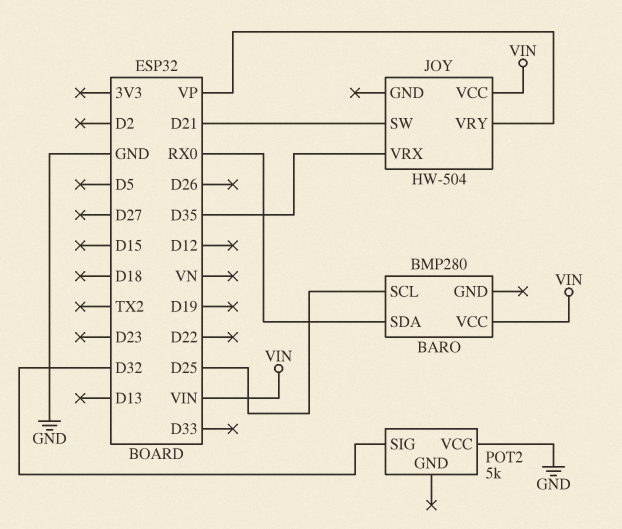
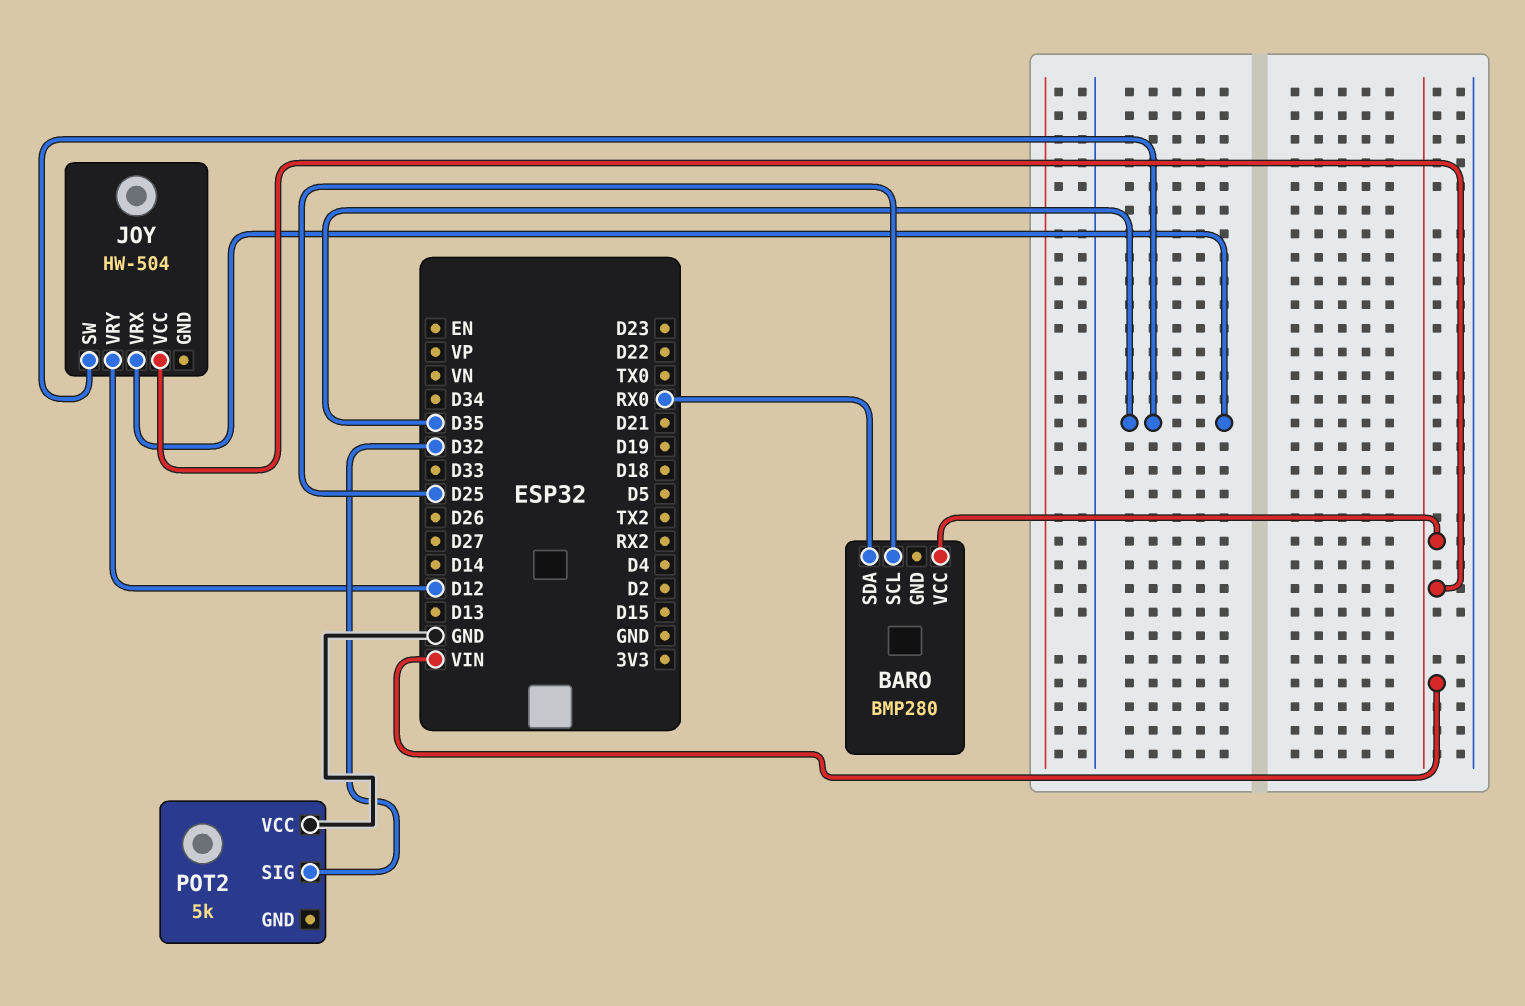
JOY pin SW: D21 -> D35
JOY pin VRY: VP -> D12

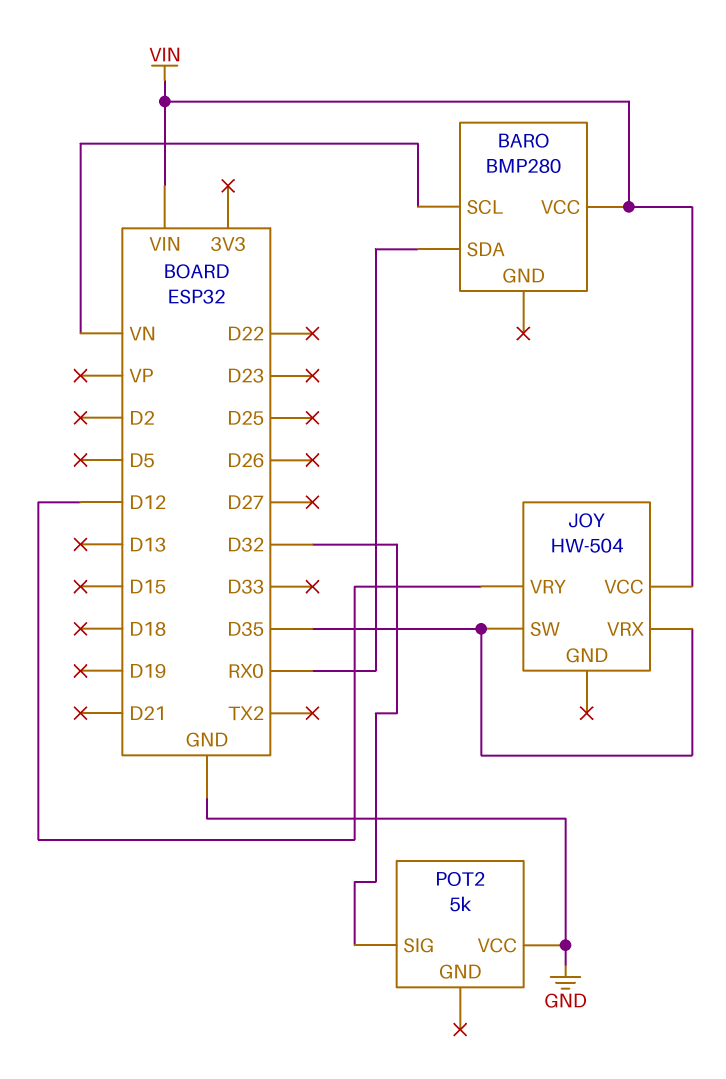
BARO pin SCL: D25 -> VN

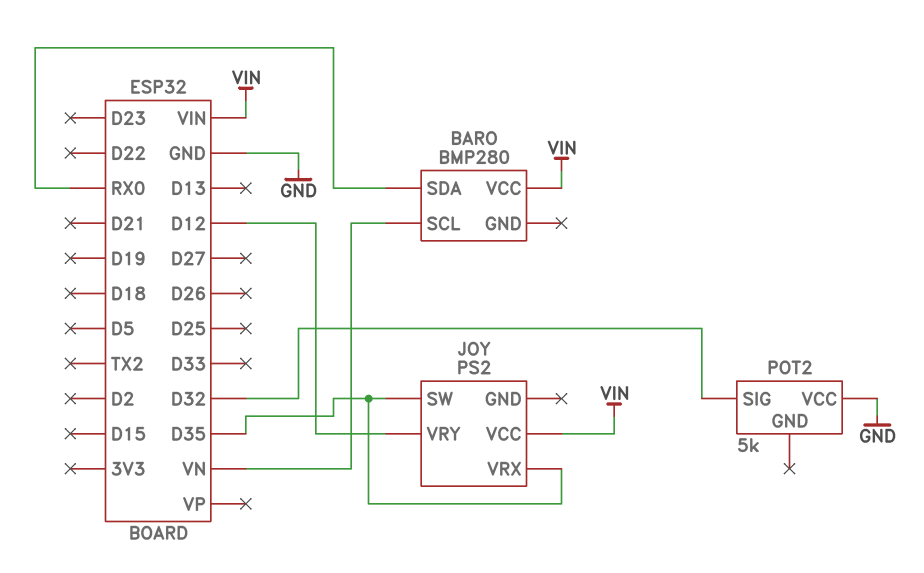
JOY: HW-504 -> PS2

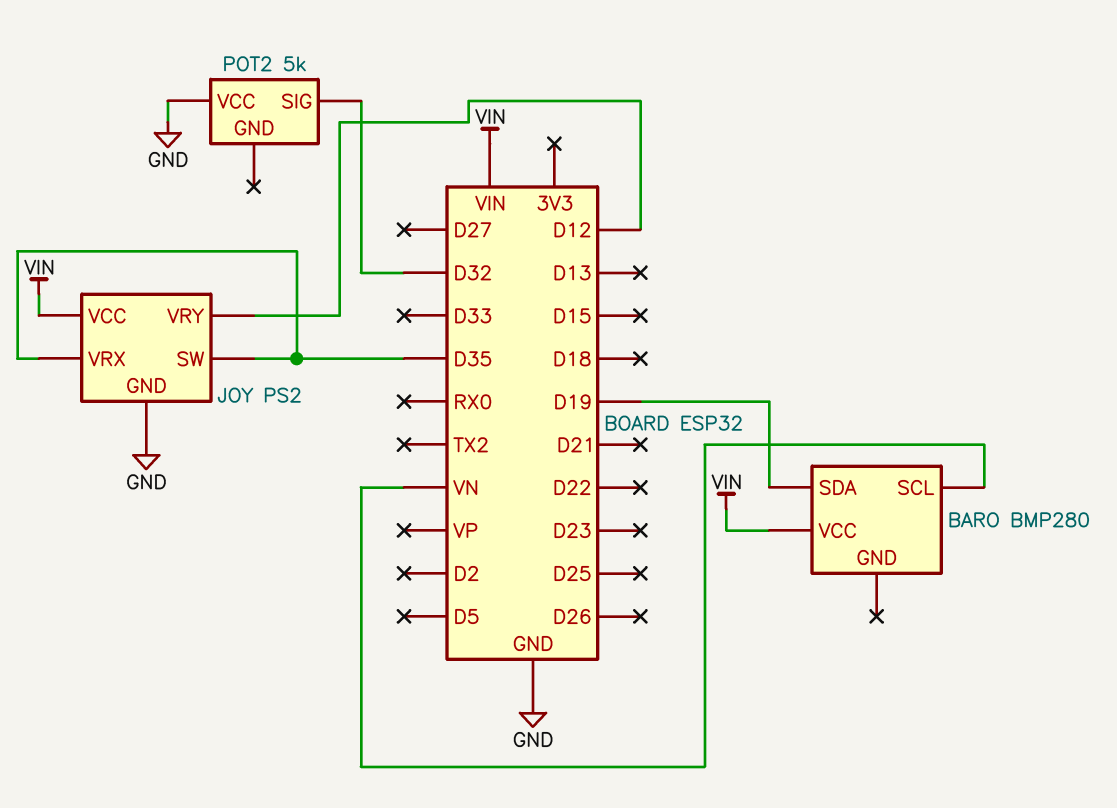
BARO pin SDA: RX0 -> D19
JOY pin GND: none -> GND

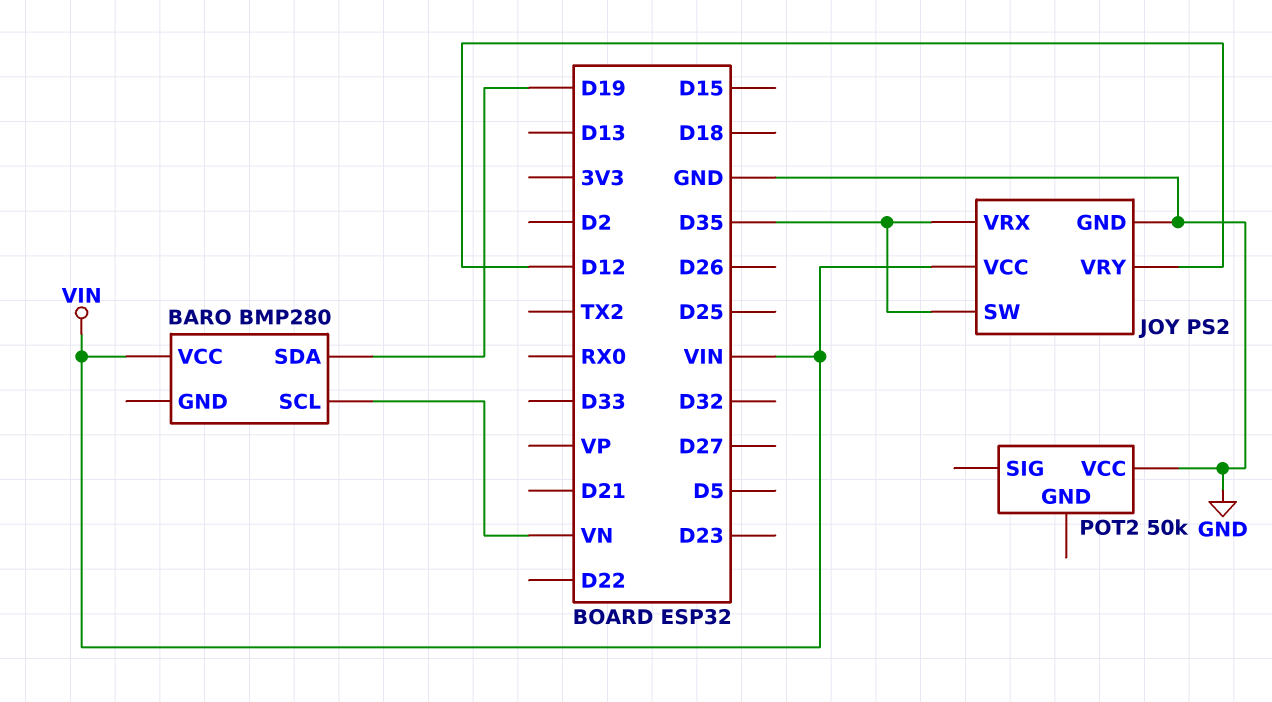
POT2: 5k -> 50k
POT2 pin SIG: D32 -> none

